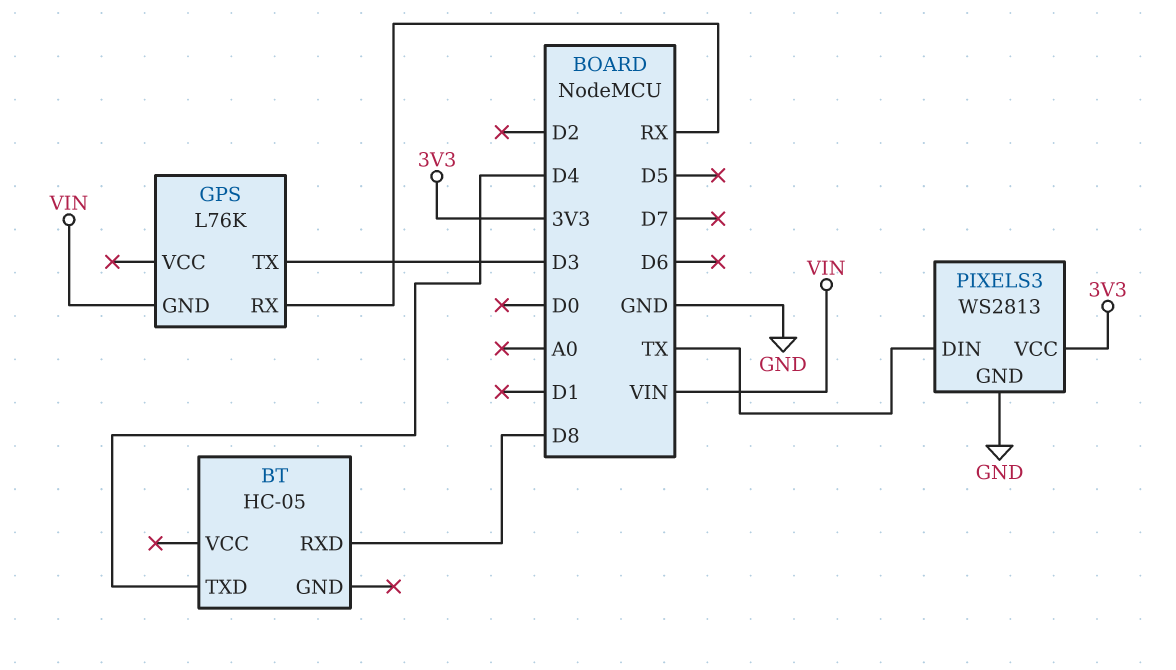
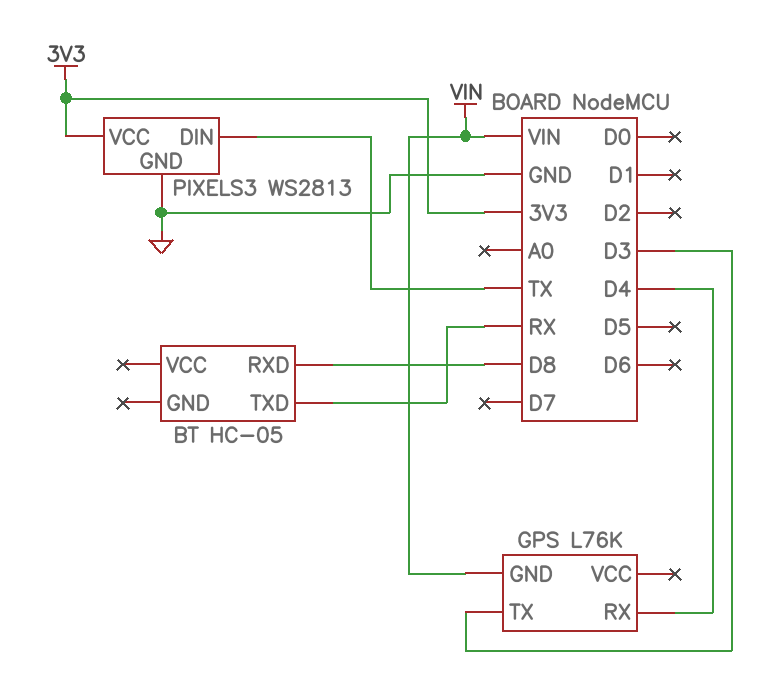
BT pin TXD: D4 -> RX
GPS pin RX: RX -> D4

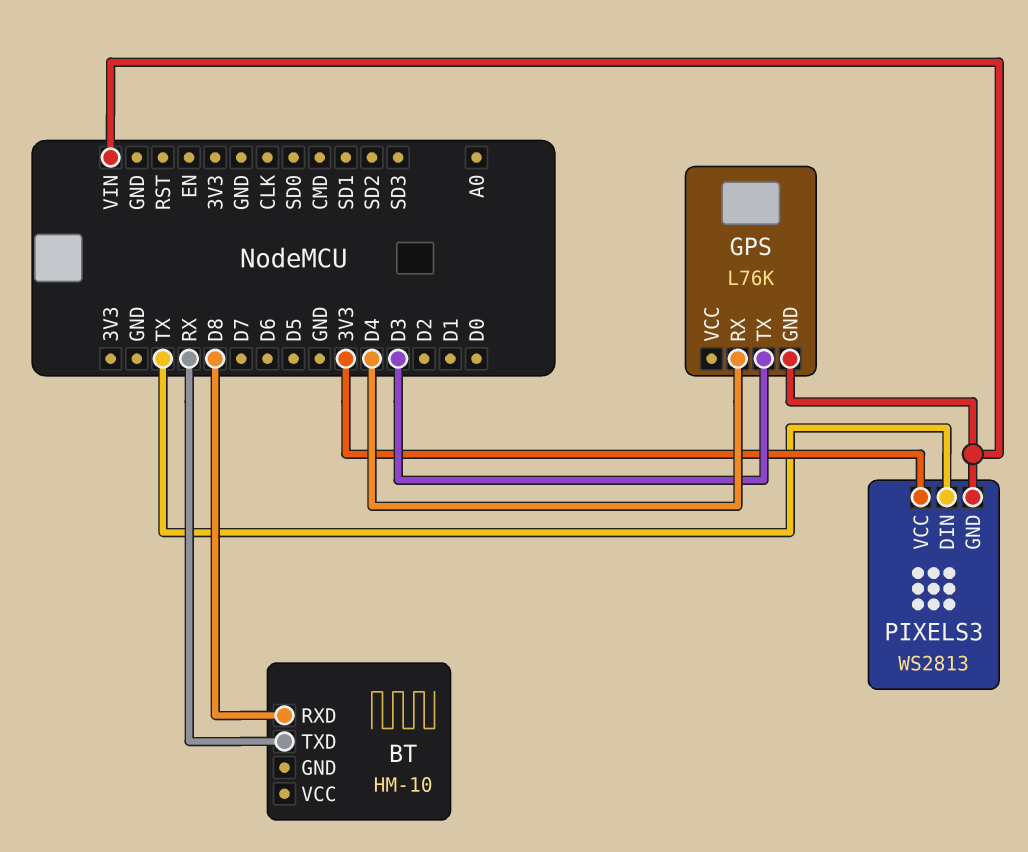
BT: HC-05 -> HM-10
PIXELS3 pin GND: GND -> VIN

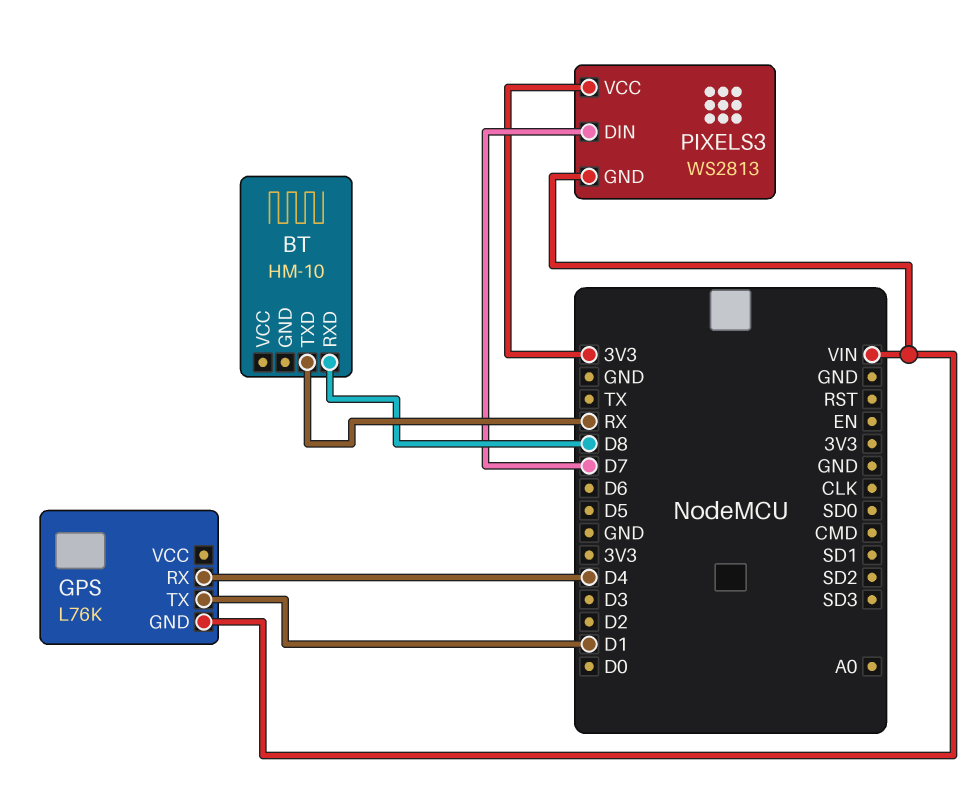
GPS pin TX: D3 -> D1
PIXELS3 pin DIN: TX -> D7

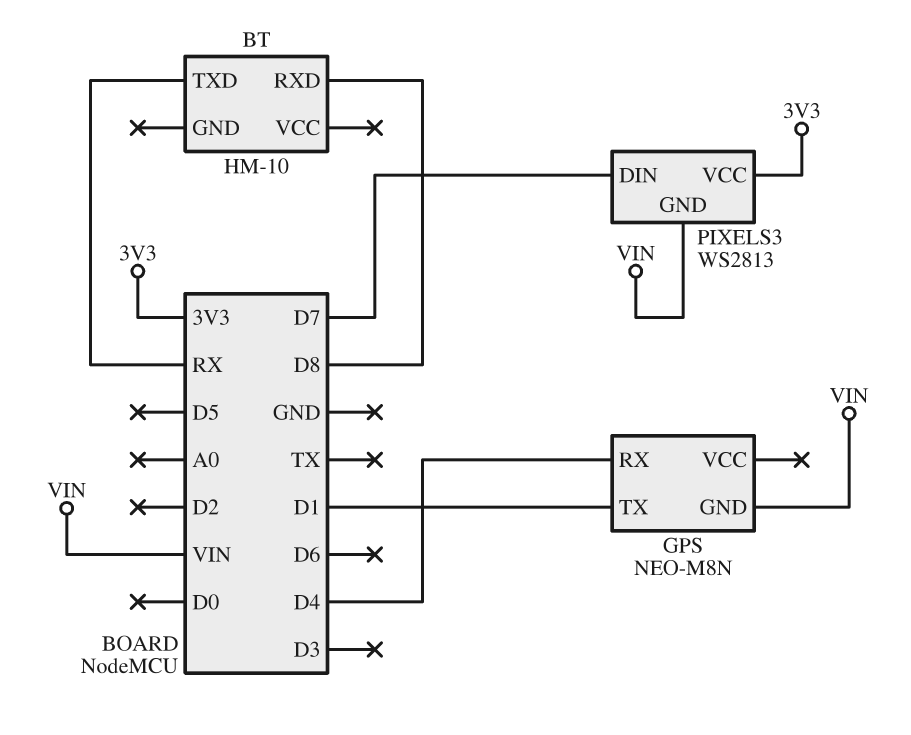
GPS: L76K -> NEO-M8N

